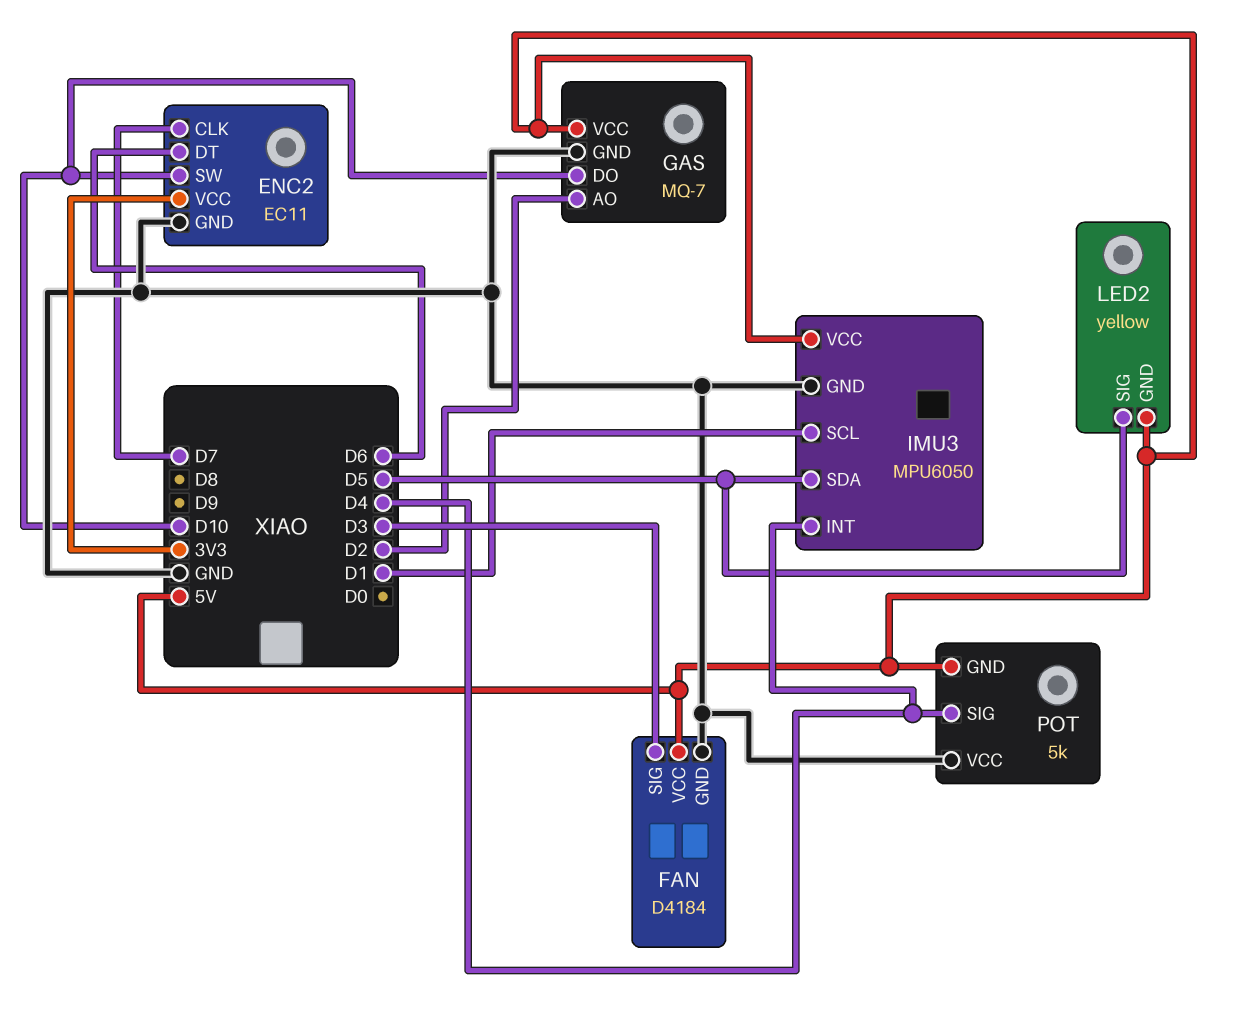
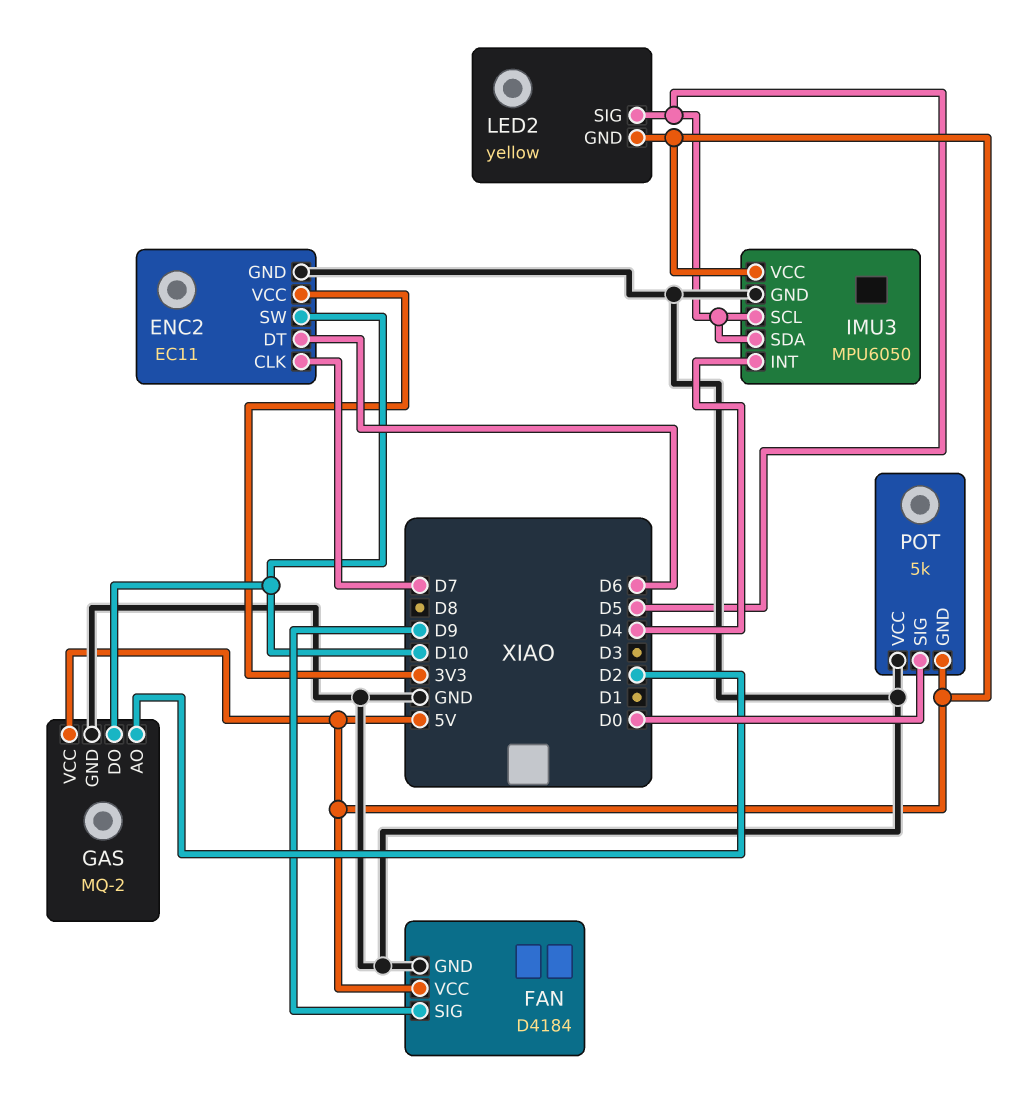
FAN pin SIG: D3 -> D9
GAS: MQ-7 -> MQ-2
IMU3 pin SCL: D1 -> D5
POT pin SIG: D4 -> D0

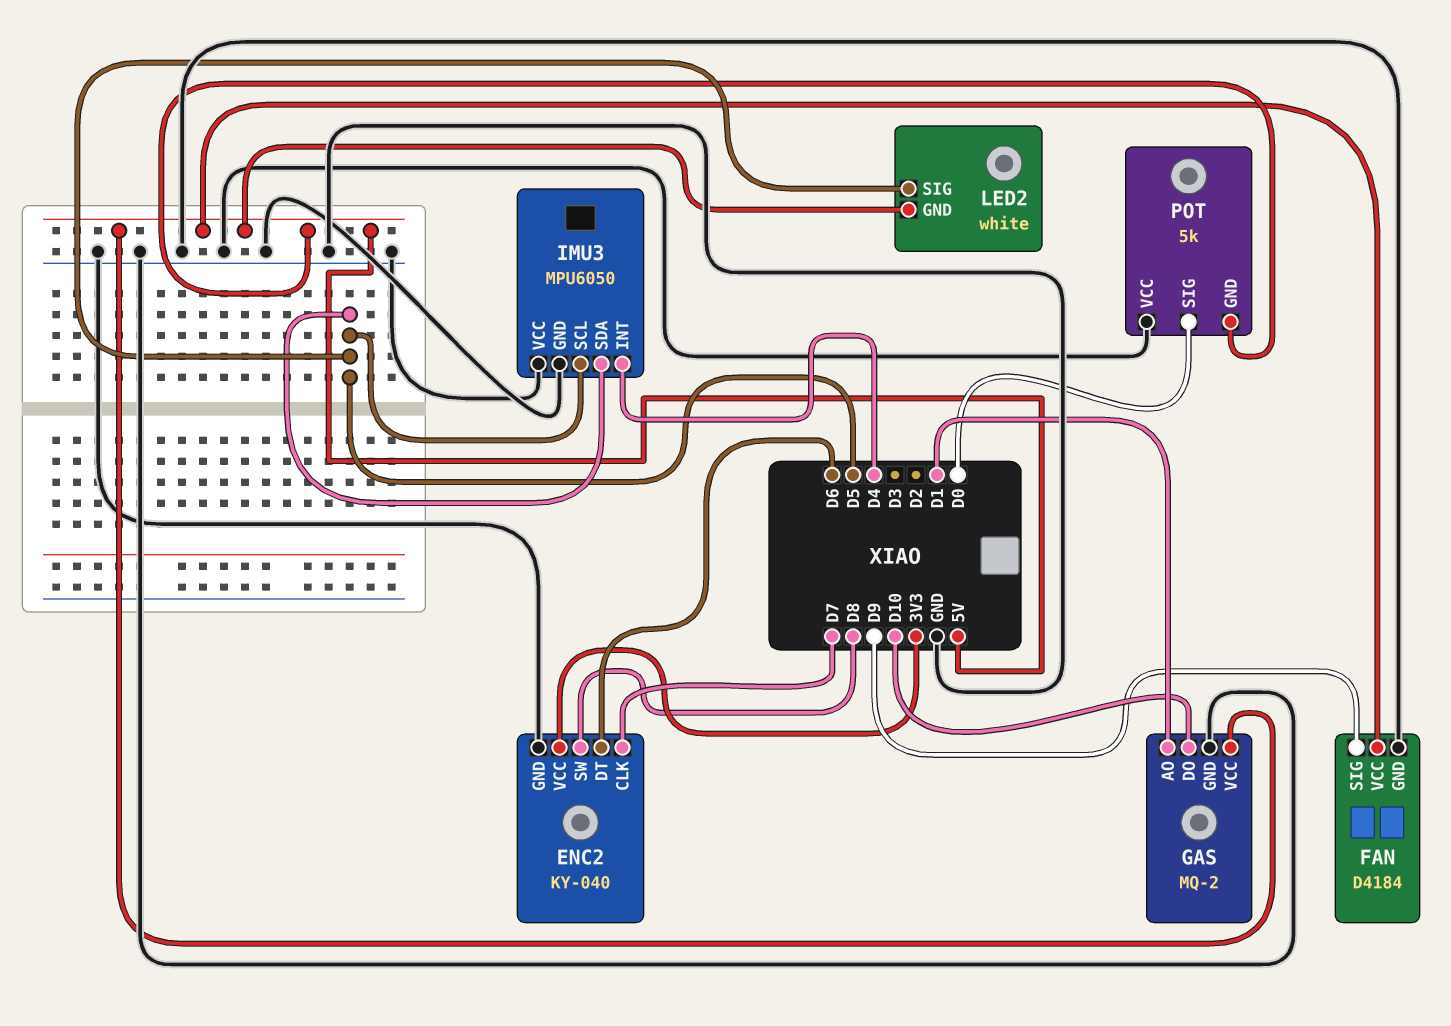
ENC2: EC11 -> KY-040
ENC2 pin SW: D10 -> D8
GAS pin AO: D2 -> D1
IMU3 pin VCC: 5V -> GND
LED2: yellow -> white

